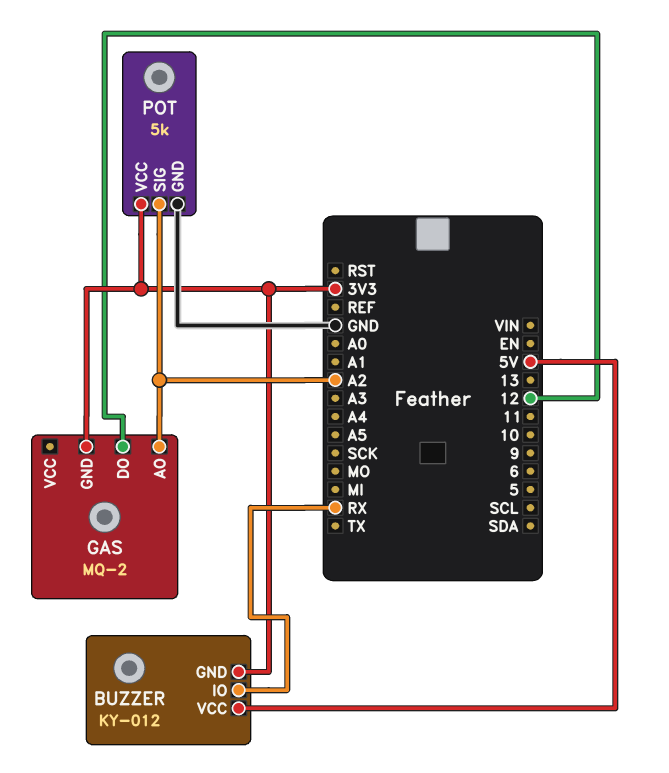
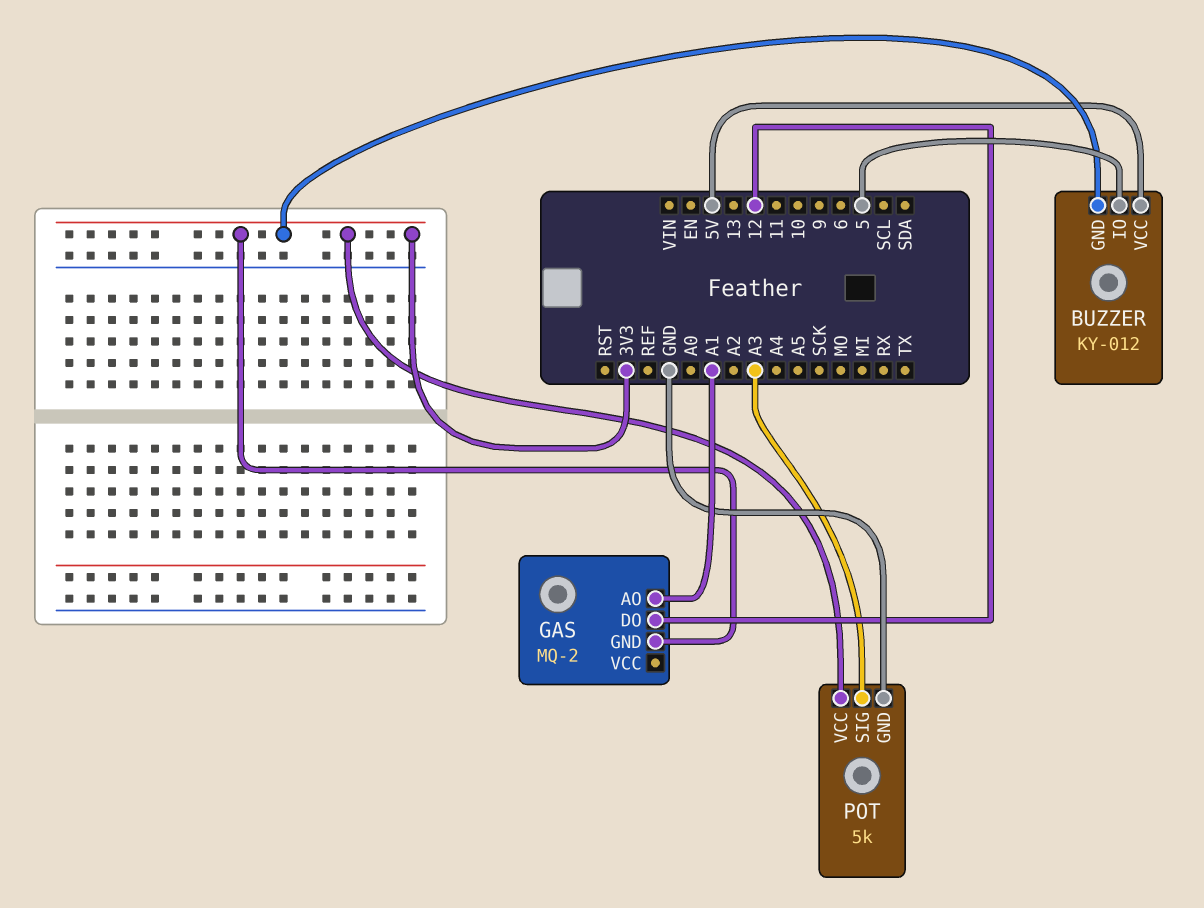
BUZZER pin IO: RX -> 5
GAS pin AO: A2 -> A1
POT pin SIG: A2 -> A3

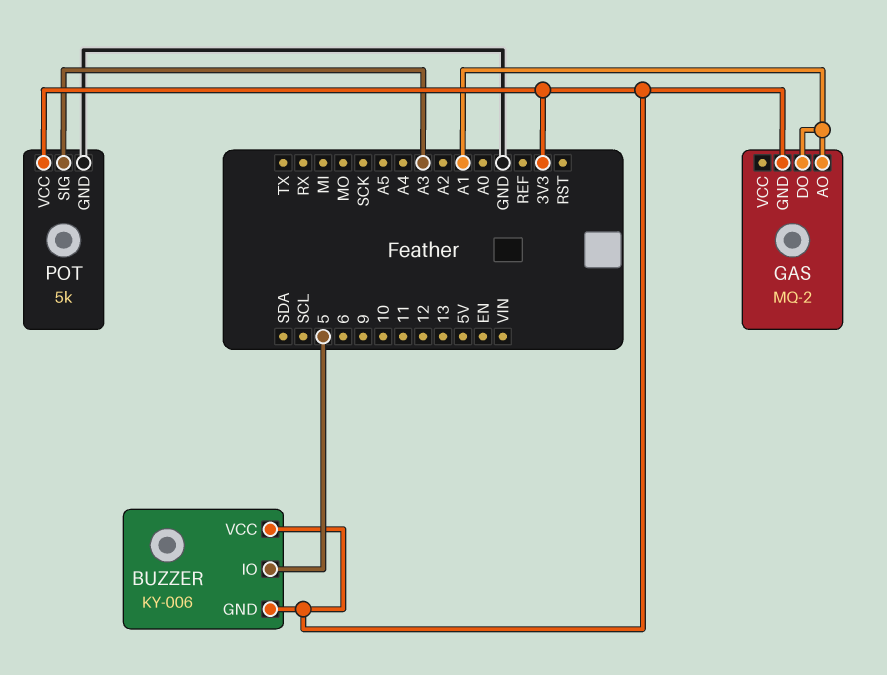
BUZZER: KY-012 -> KY-006
BUZZER pin VCC: 5V -> 3V3
GAS pin DO: 12 -> A1

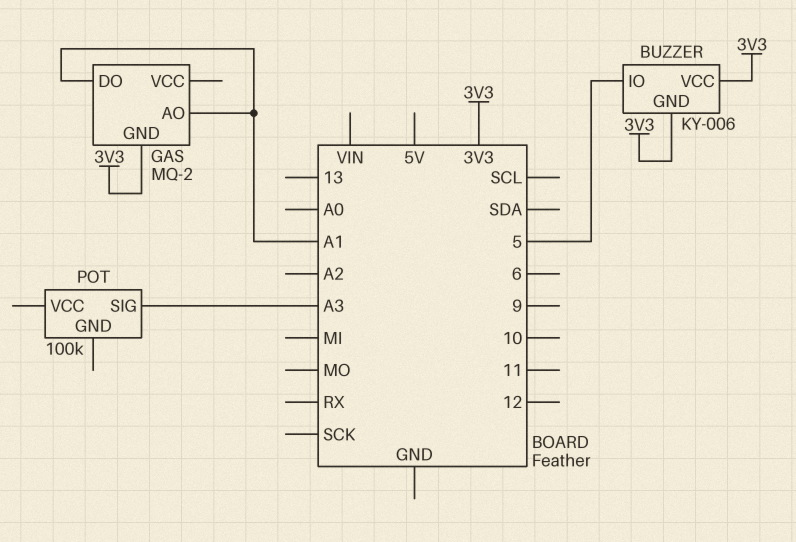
POT: 5k -> 100k
POT pin GND: GND -> none
POT pin VCC: 3V3 -> none

